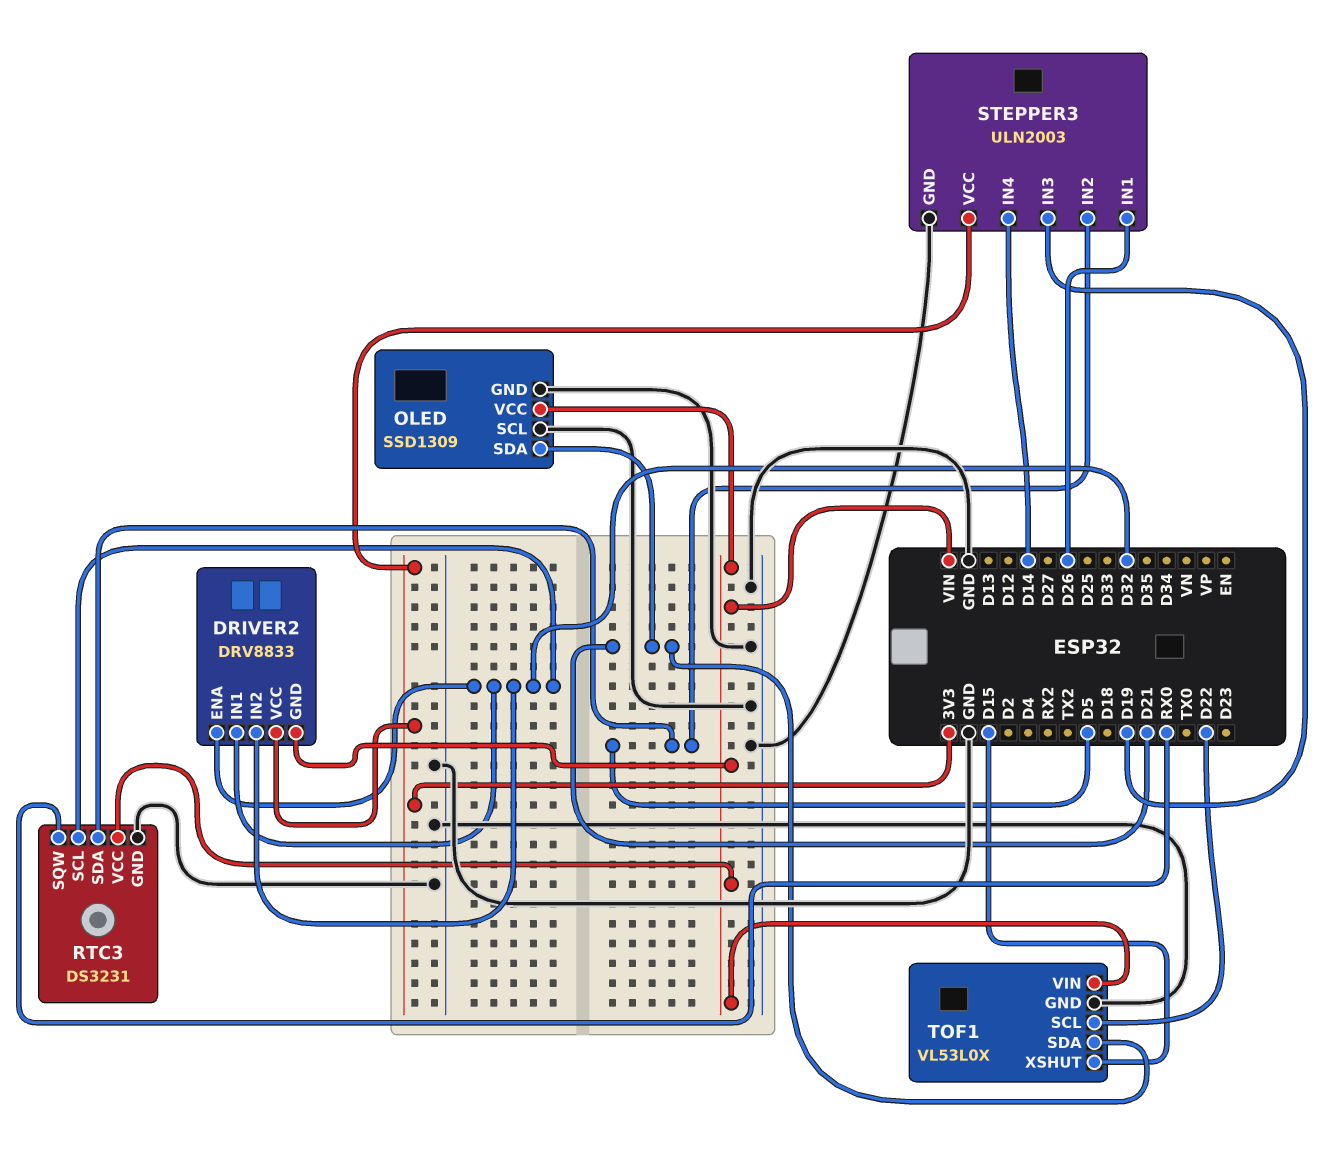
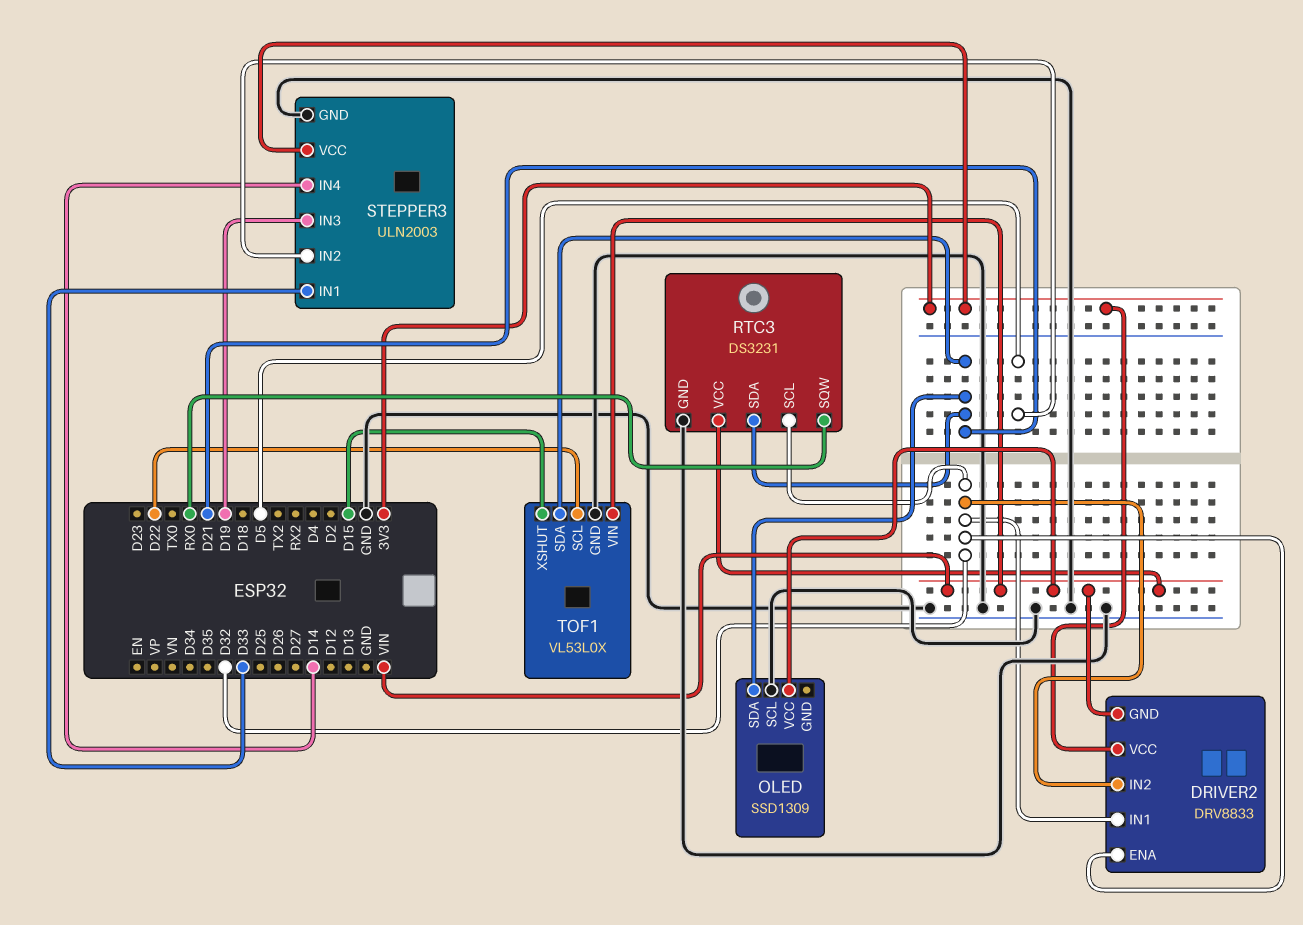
OLED pin GND: GND -> none
RTC3 pin SDA: D5 -> D21
STEPPER3 pin IN1: D26 -> D33

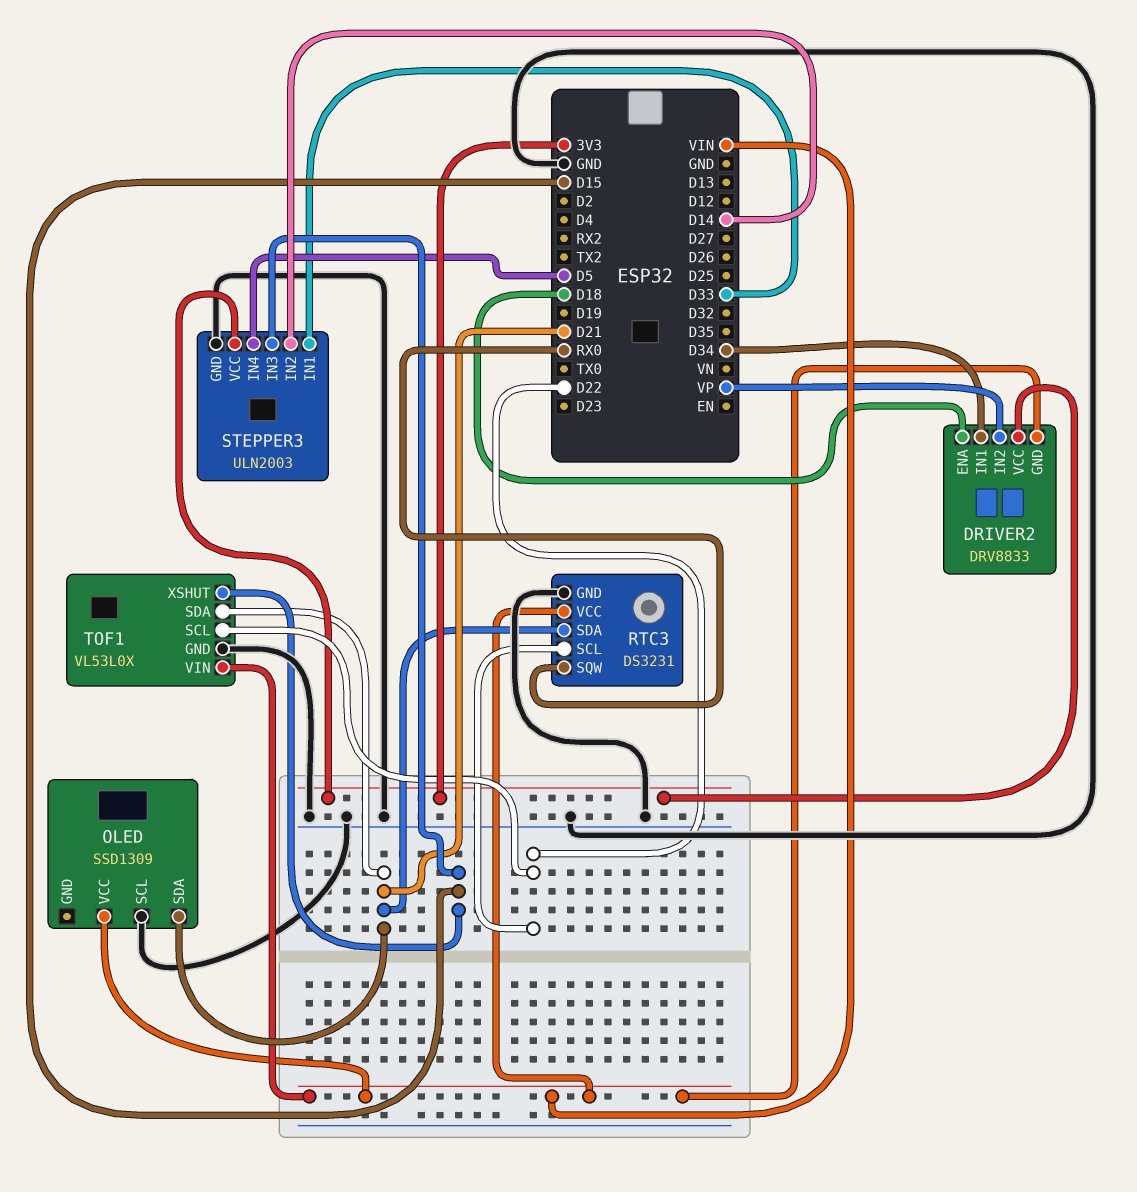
DRIVER2 pin ENA: D32 -> D18
DRIVER2 pin IN1: D32 -> D34
DRIVER2 pin IN2: D32 -> VP
RTC3 pin SCL: D32 -> D22
STEPPER3 pin IN2: D5 -> D14
STEPPER3 pin IN3: D19 -> D15
STEPPER3 pin IN4: D14 -> D5

